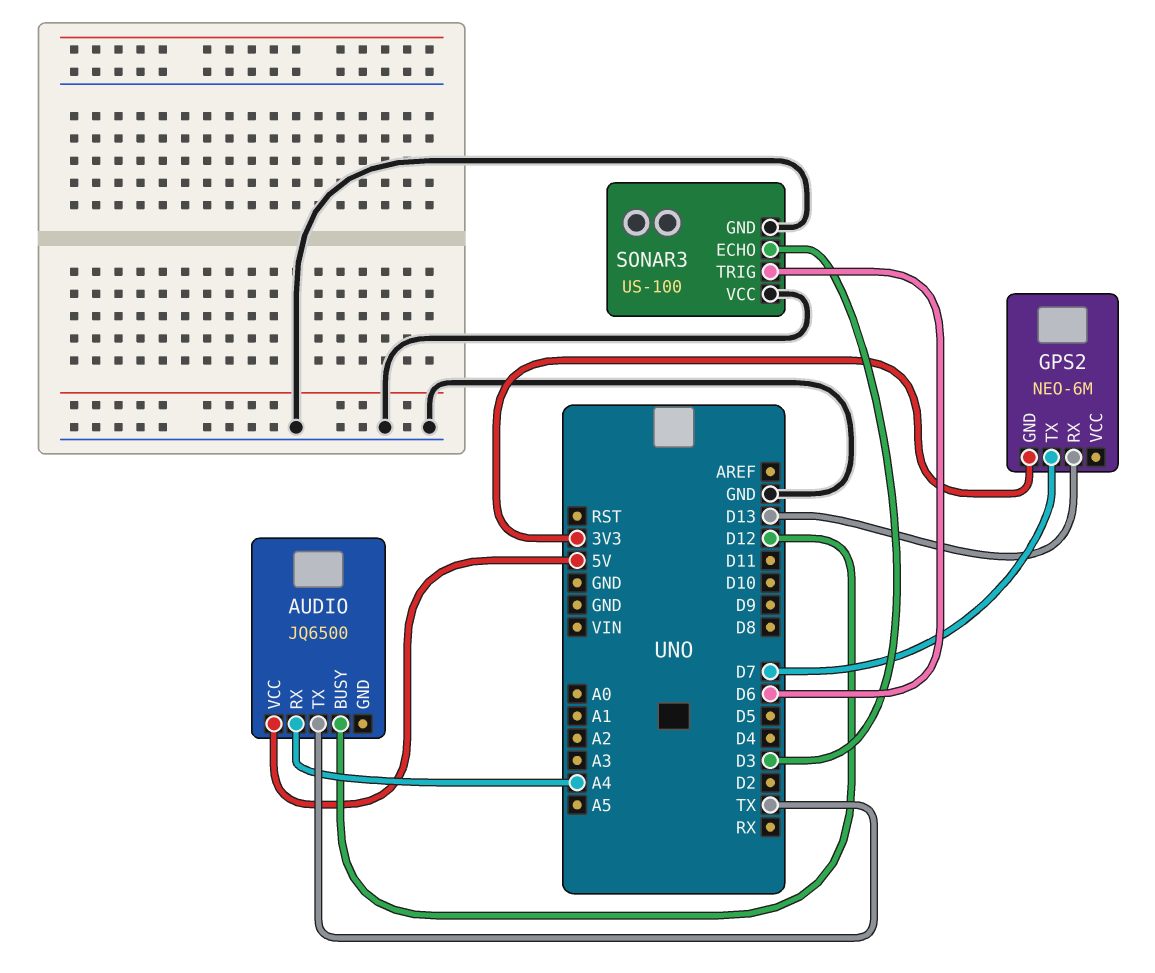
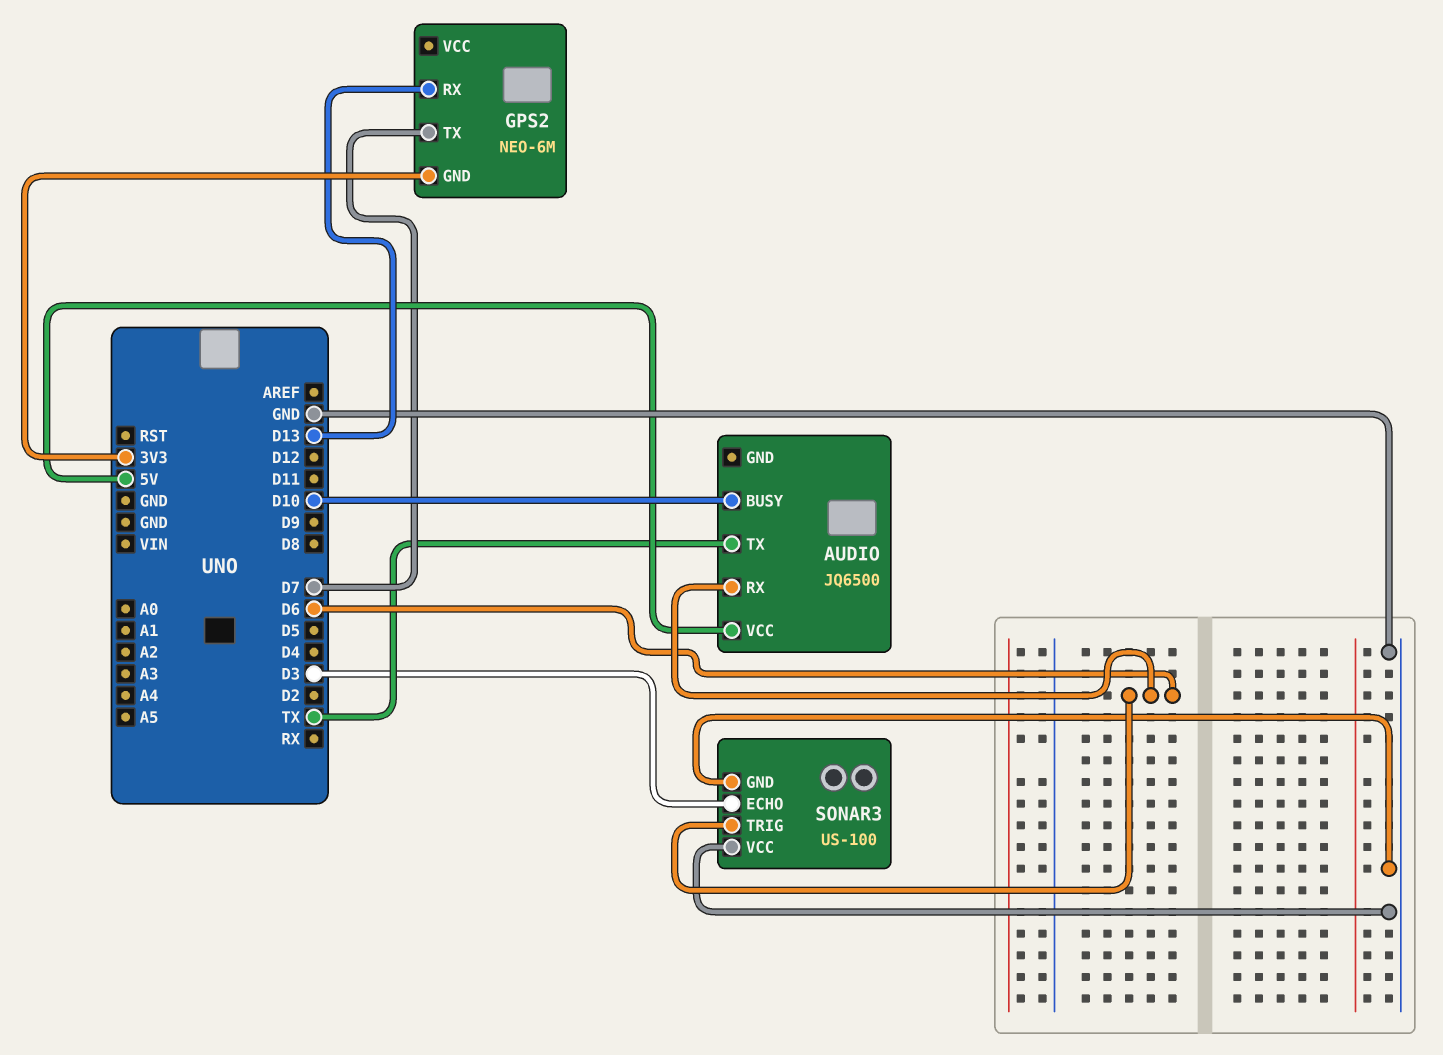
AUDIO pin BUSY: D12 -> D10
AUDIO pin RX: A4 -> D6

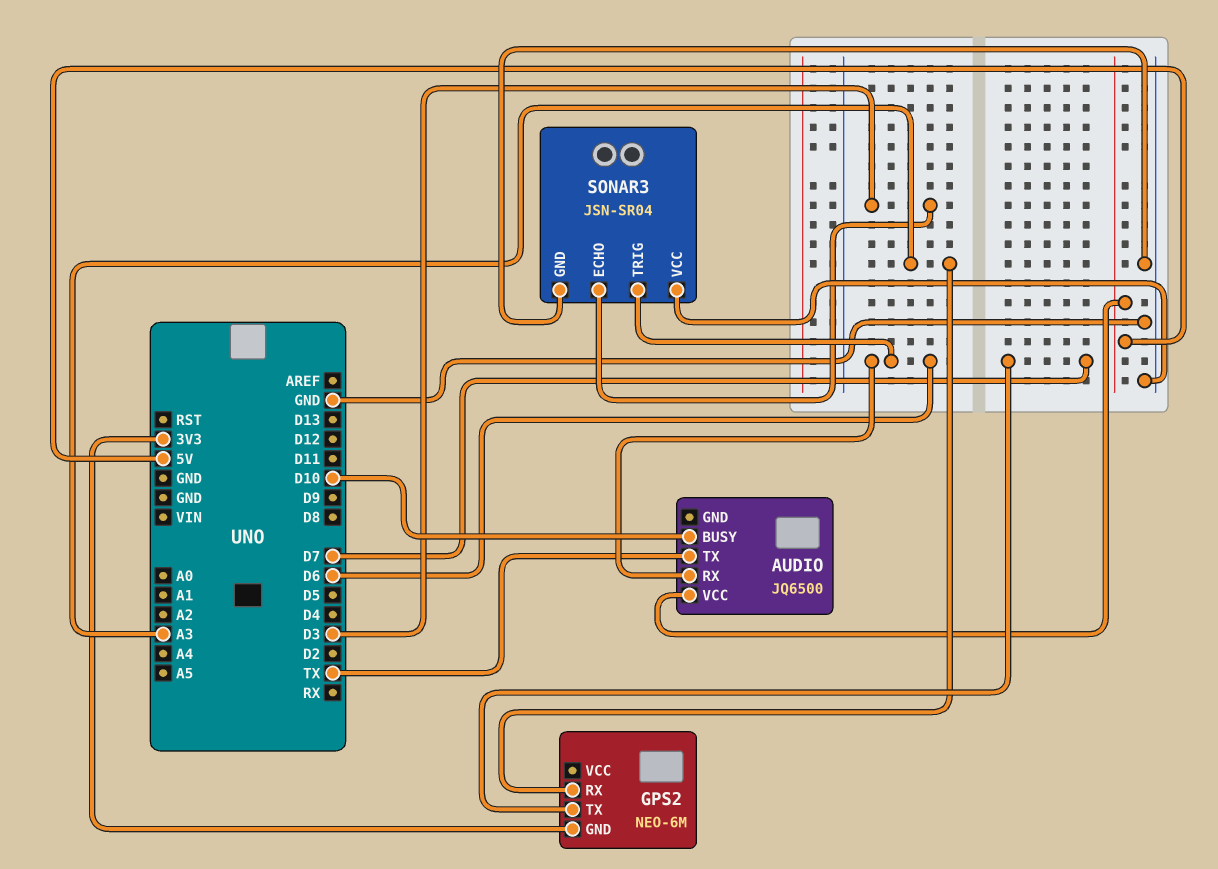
GPS2 pin RX: D13 -> A3
SONAR3: US-100 -> JSN-SR04

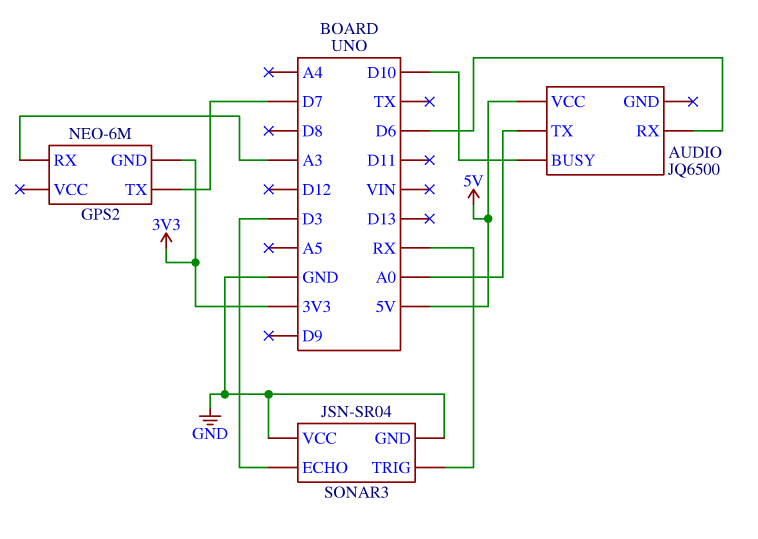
AUDIO pin TX: TX -> A0
SONAR3 pin TRIG: D6 -> RX

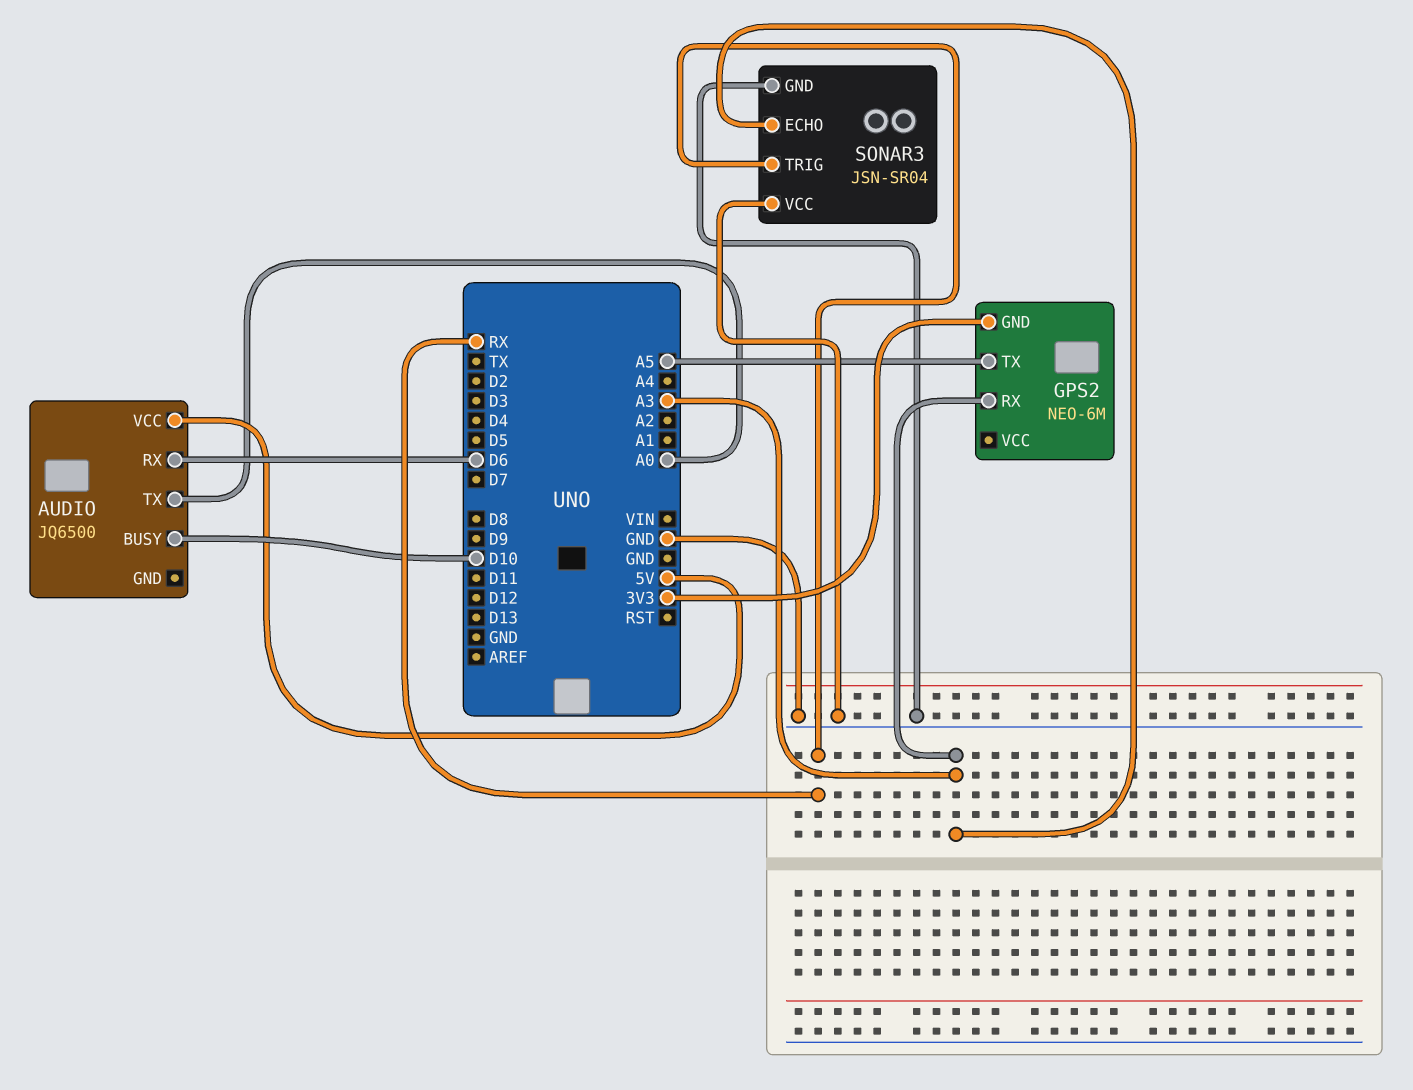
GPS2 pin TX: D7 -> A5
SONAR3 pin ECHO: D3 -> A3

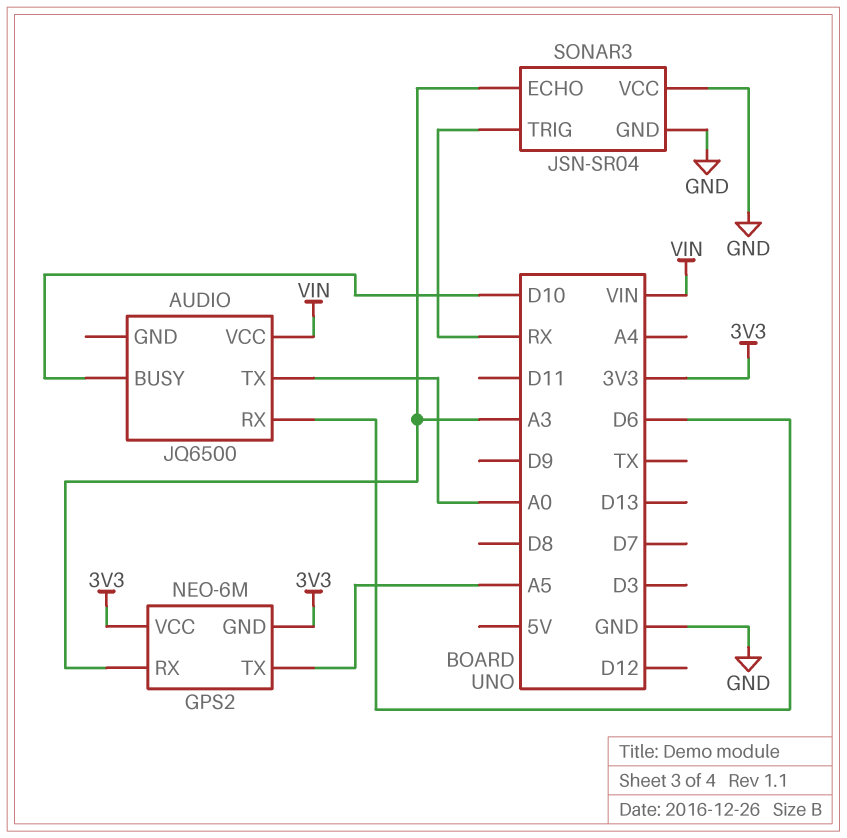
AUDIO pin VCC: 5V -> VIN
GPS2 pin VCC: none -> 3V3

